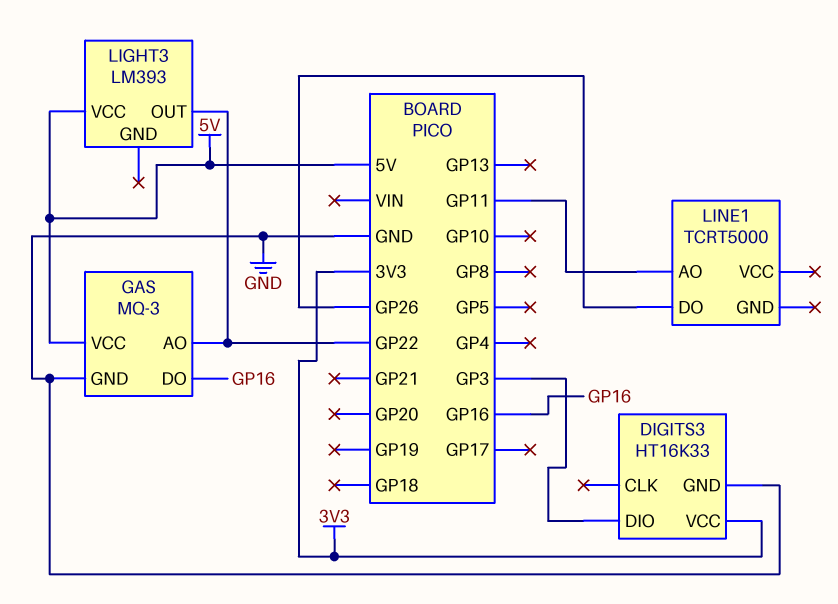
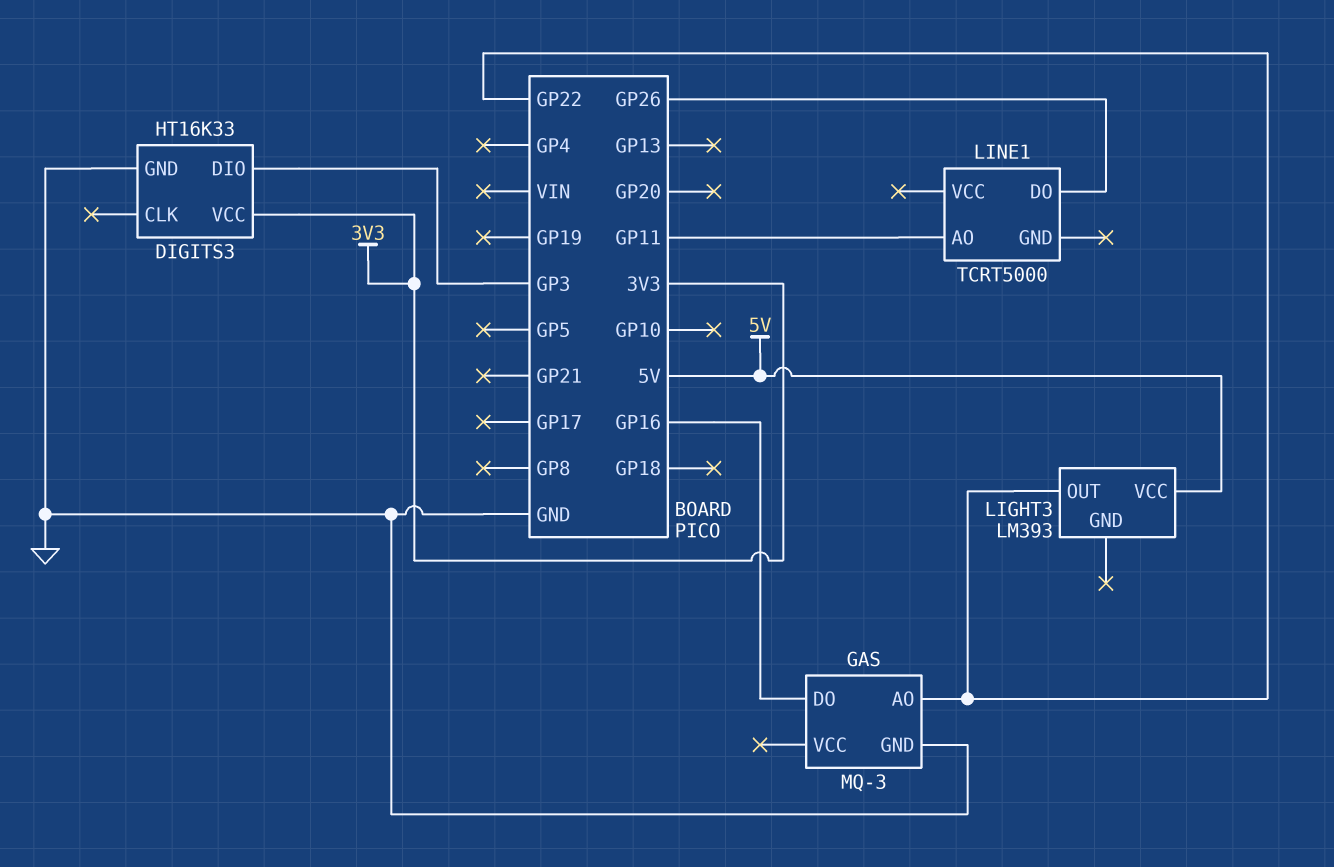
GAS pin VCC: 5V -> none

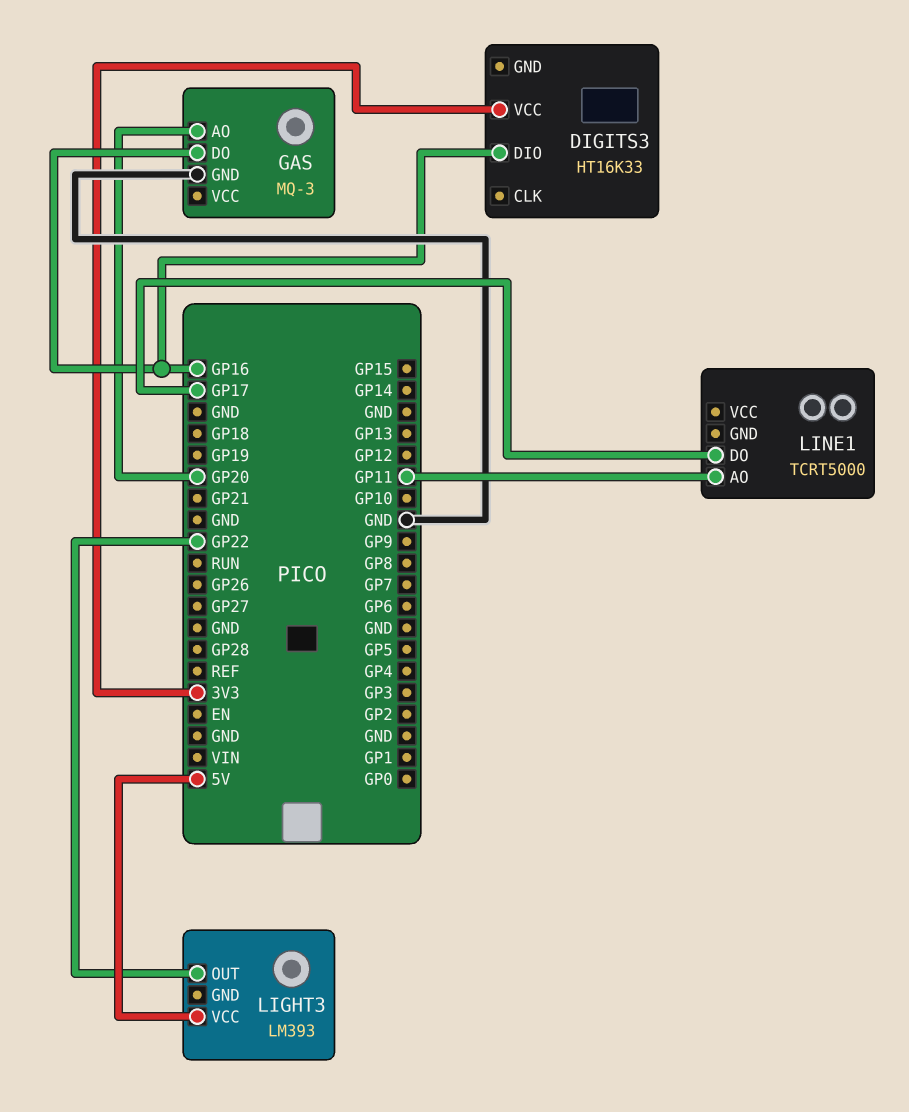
DIGITS3 pin DIO: GP3 -> GP16
DIGITS3 pin GND: GND -> none
GAS pin AO: GP22 -> GP20
LINE1 pin DO: GP26 -> GP17

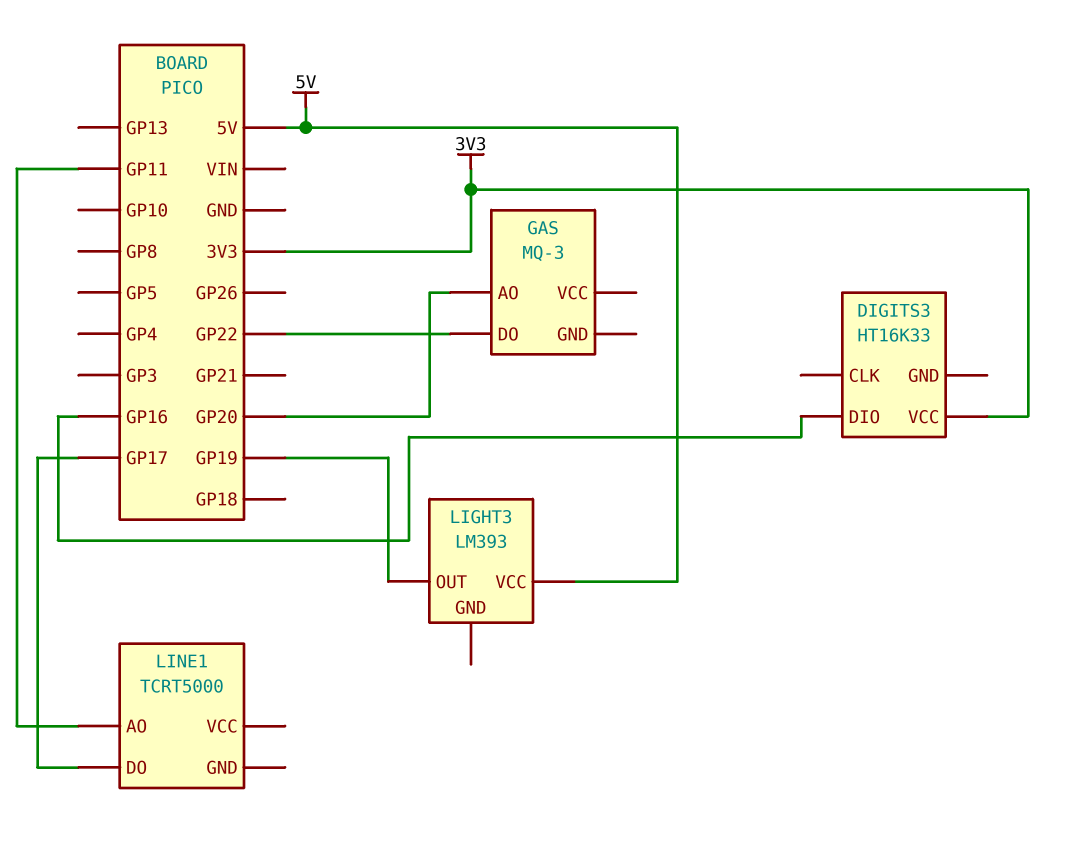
GAS pin DO: GP16 -> GP22
GAS pin GND: GND -> none
LIGHT3 pin OUT: GP22 -> GP19

